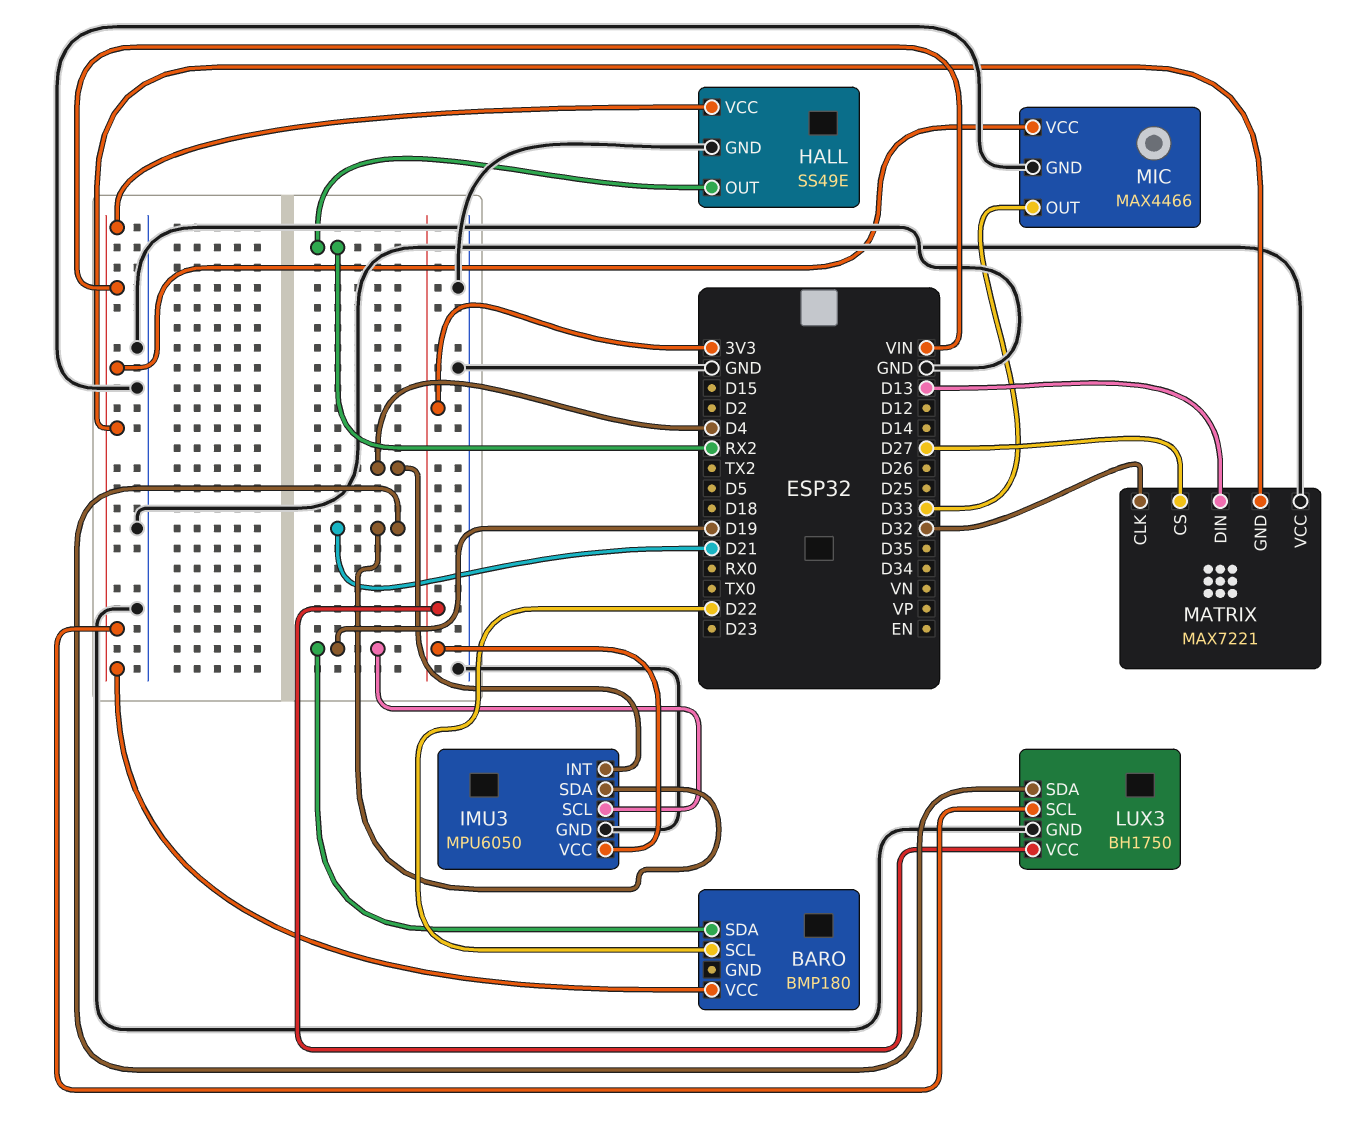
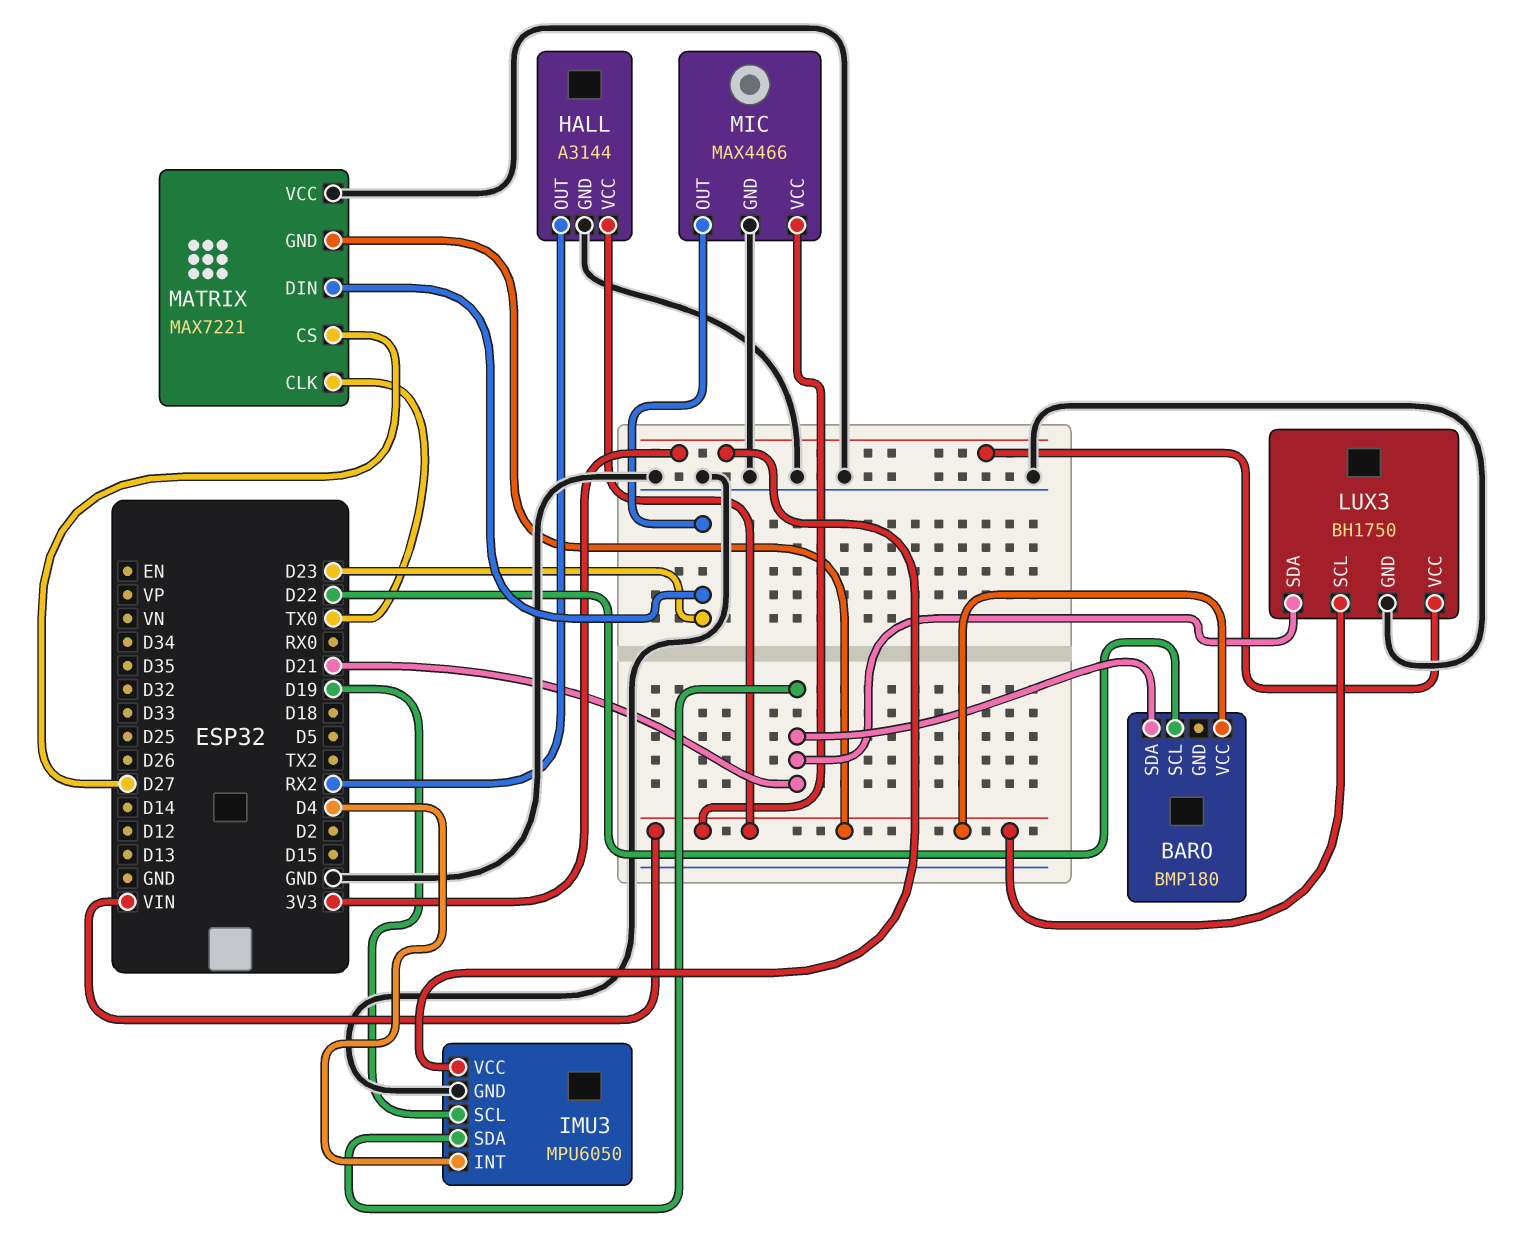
BARO pin SDA: D19 -> D21
HALL: SS49E -> A3144
MATRIX pin CLK: D32 -> TX0
MATRIX pin DIN: D13 -> D23
MIC pin OUT: D33 -> D23

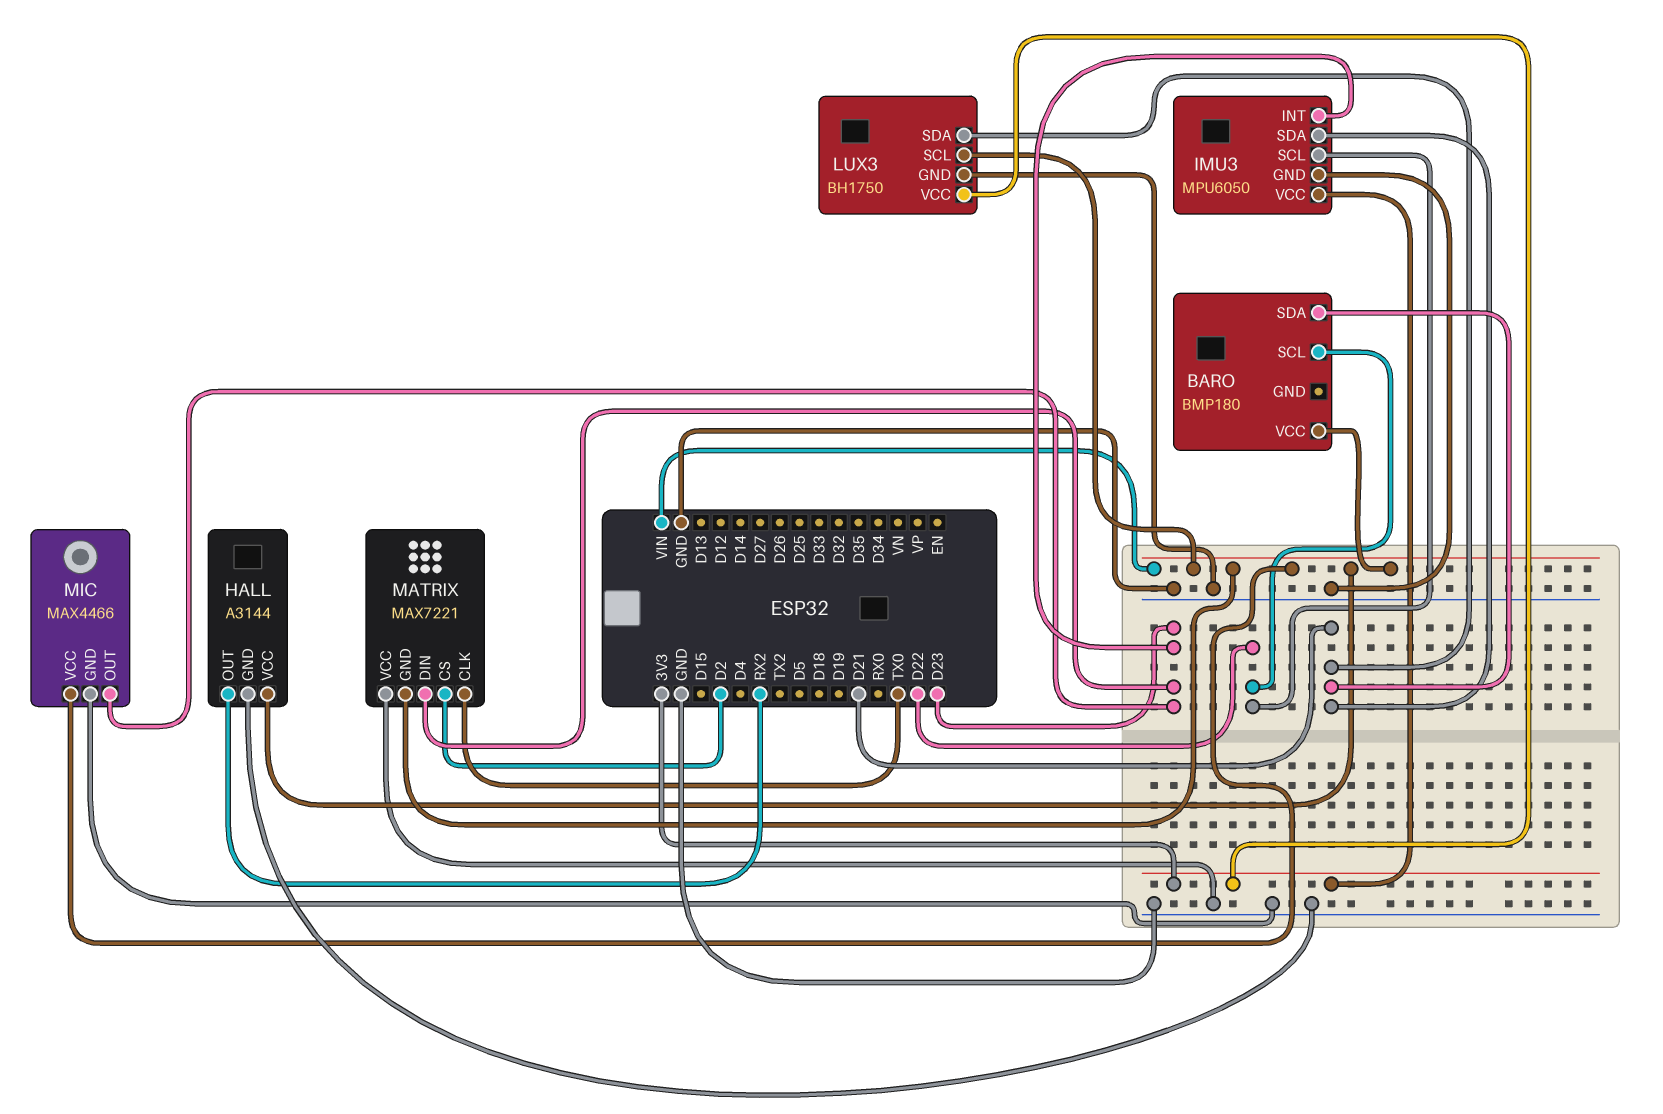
IMU3 pin INT: D4 -> D23
IMU3 pin SCL: D19 -> D22
MATRIX pin CS: D27 -> D2

